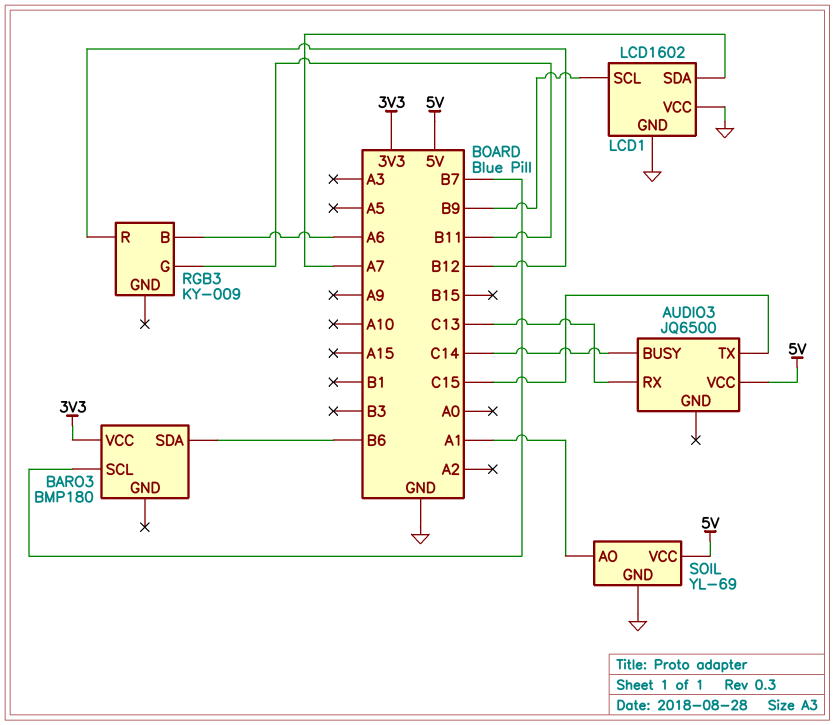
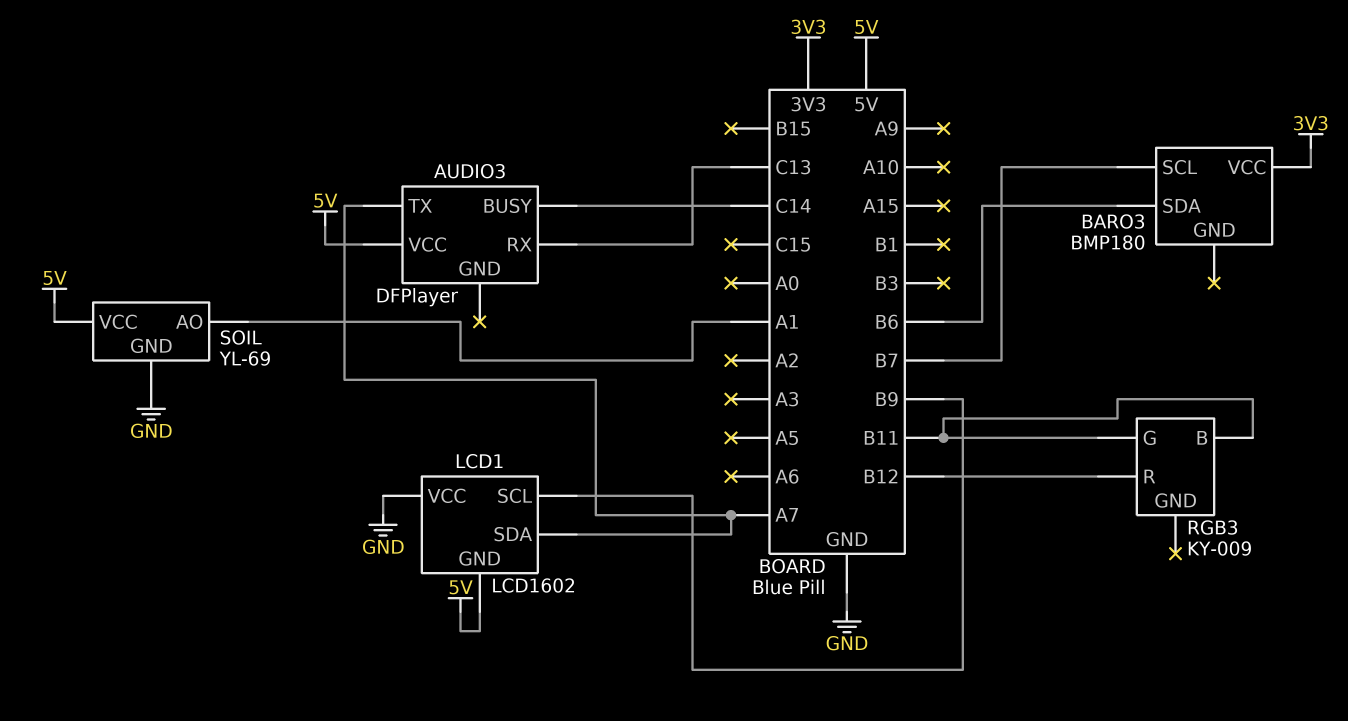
AUDIO3: JQ6500 -> DFPlayer
AUDIO3 pin TX: C15 -> A7
LCD1 pin GND: GND -> 5V
RGB3 pin B: A6 -> B11

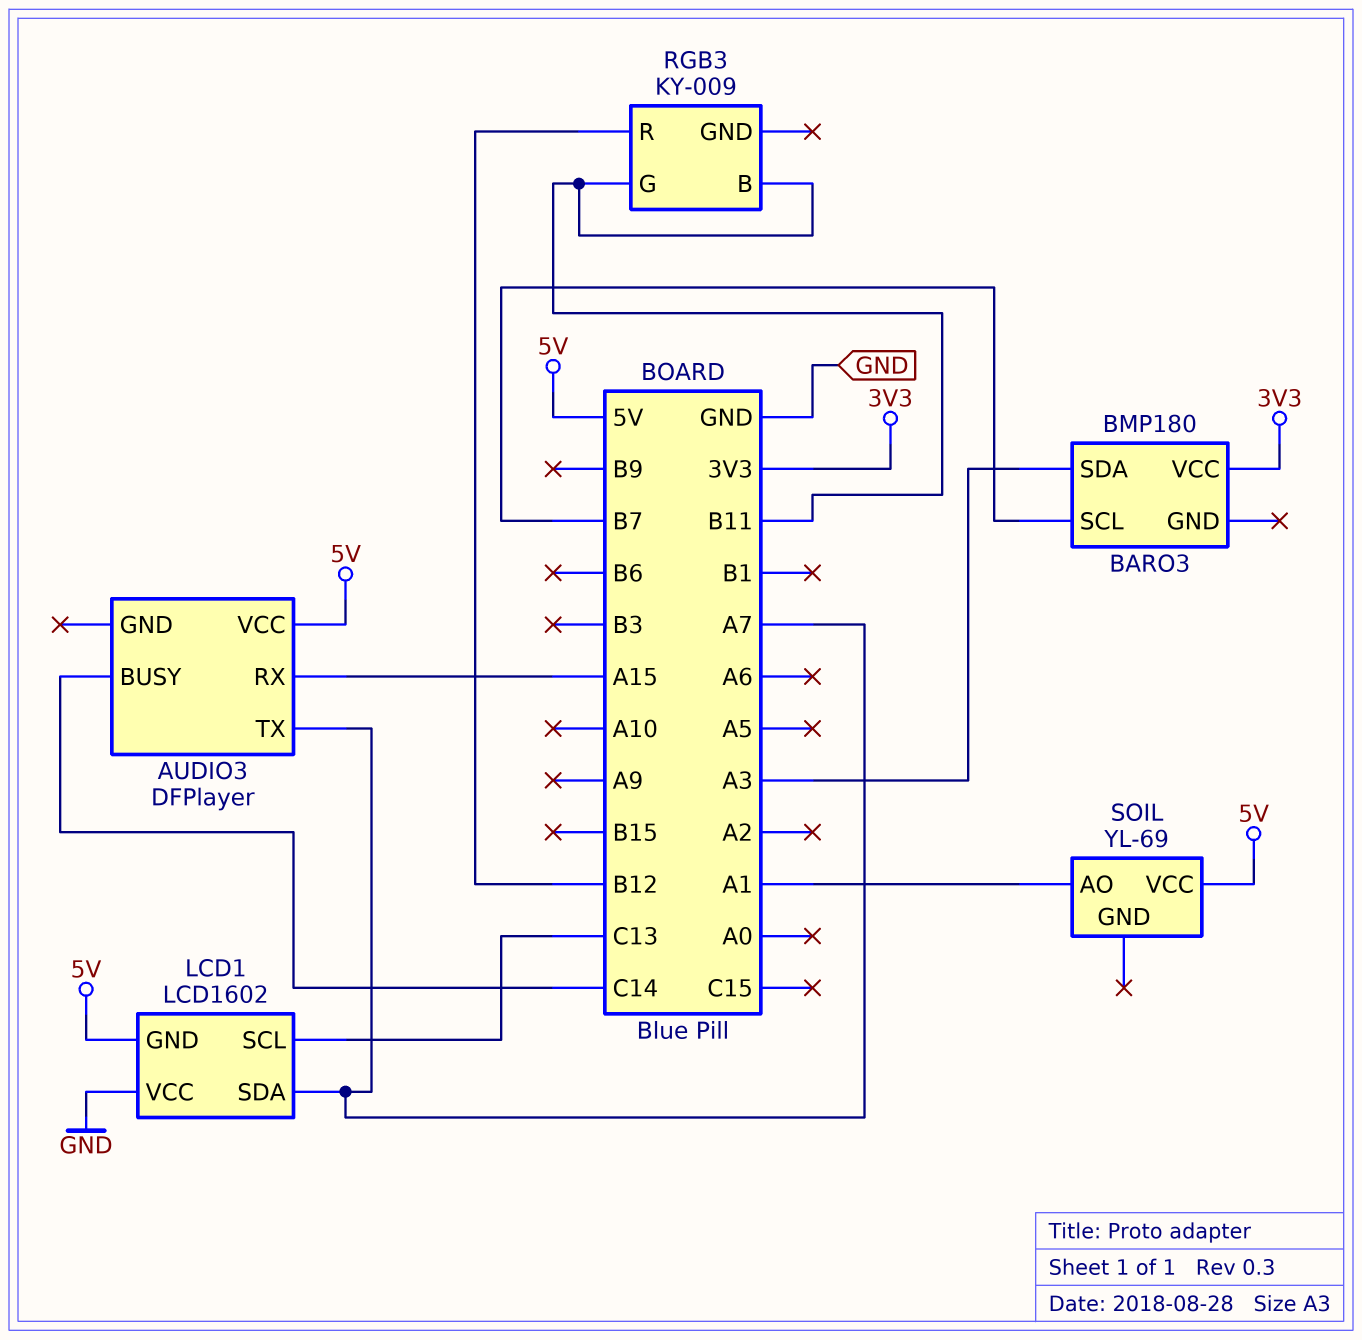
AUDIO3 pin RX: C13 -> A15
BARO3 pin SDA: B6 -> A3
LCD1 pin SCL: B9 -> C13
SOIL pin GND: GND -> none

